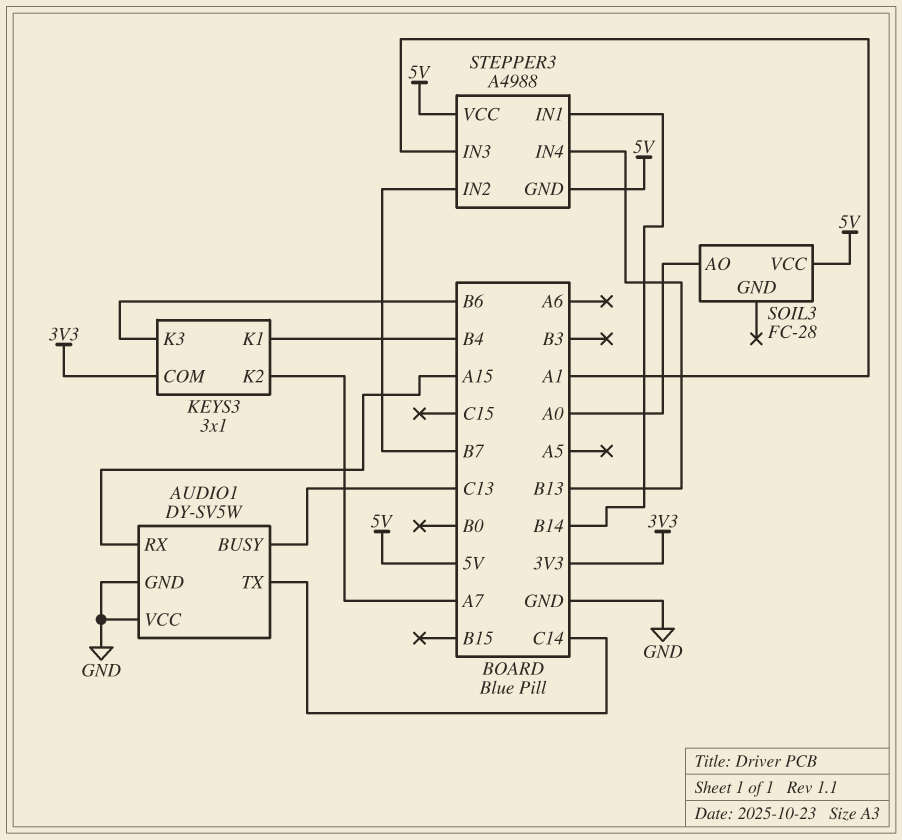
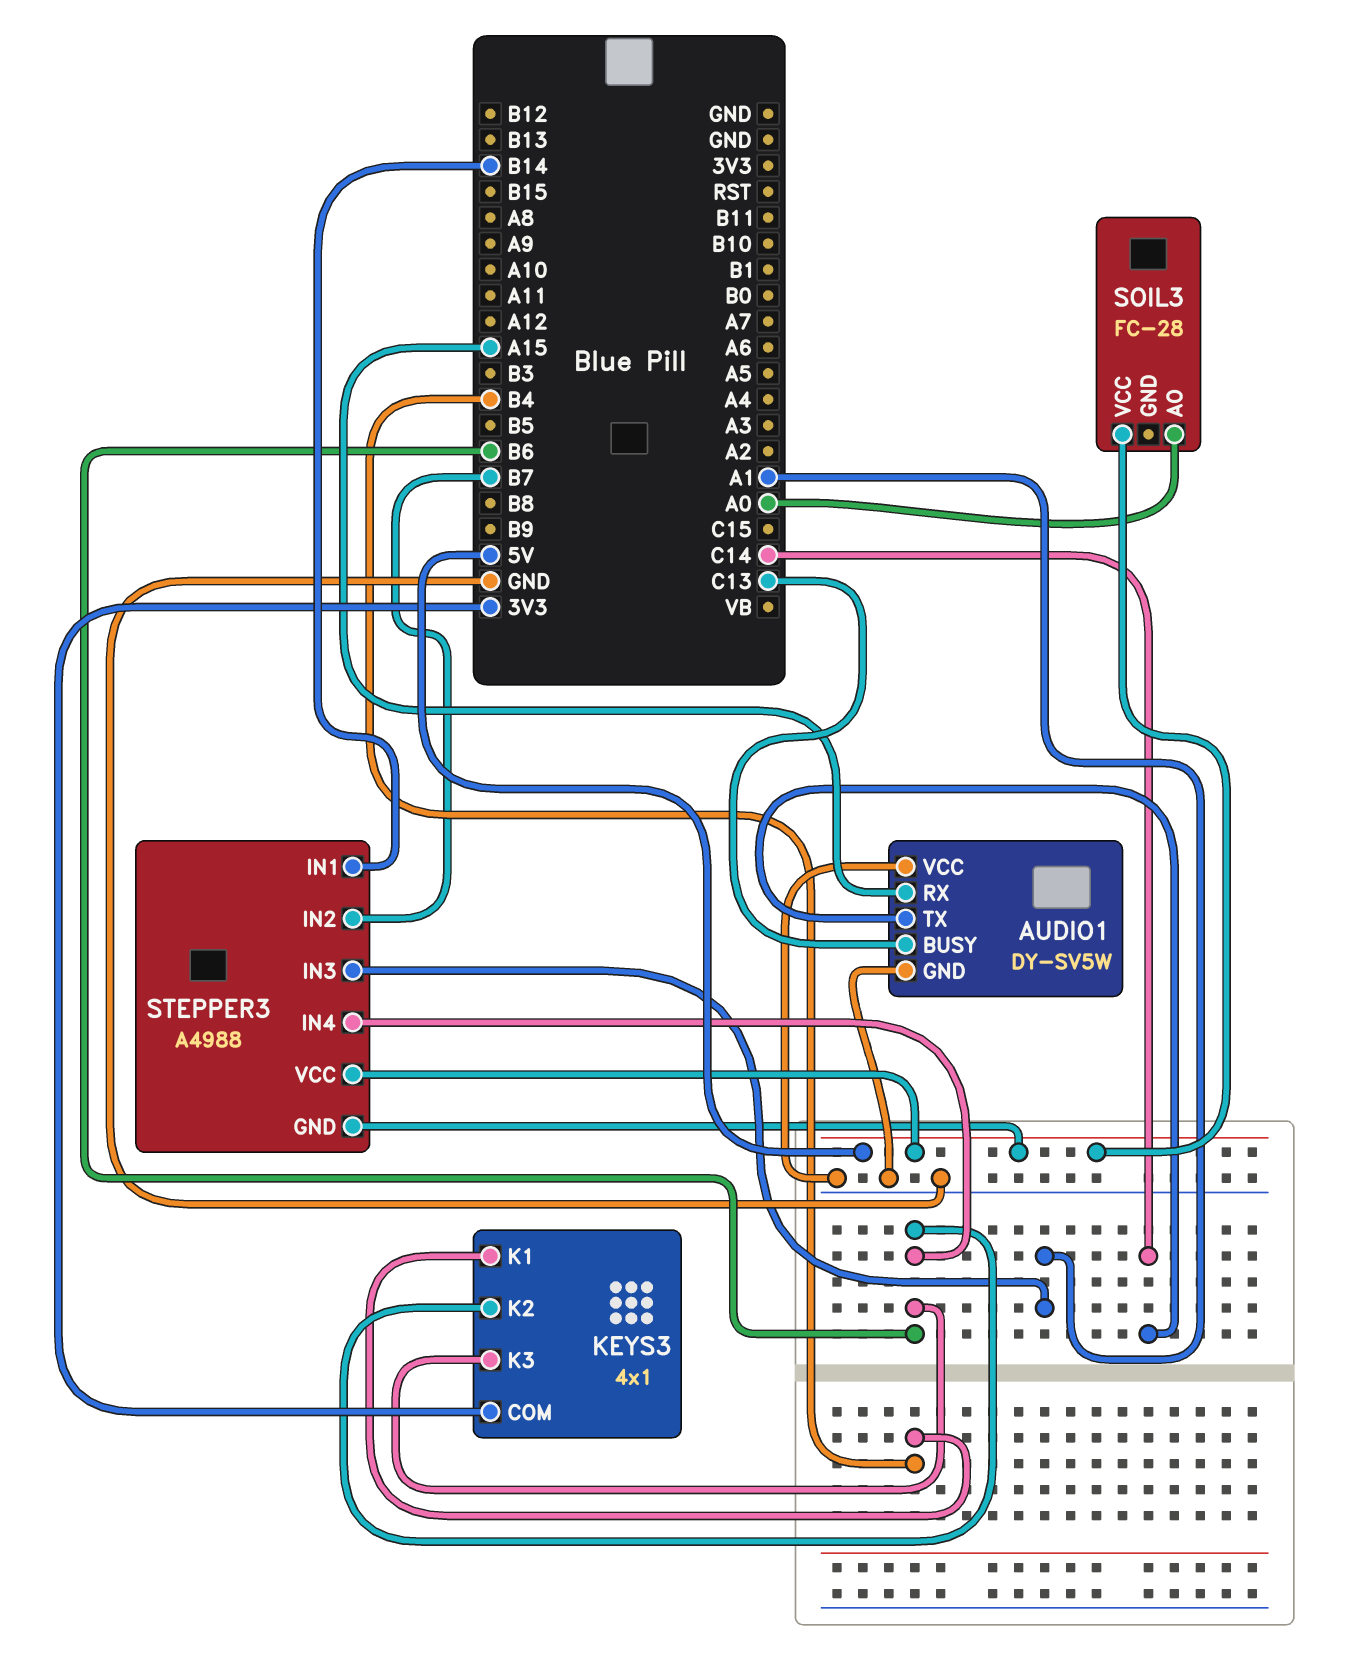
KEYS3: 3x1 -> 4x1
KEYS3 pin K2: A7 -> B6
STEPPER3 pin IN4: B13 -> B6

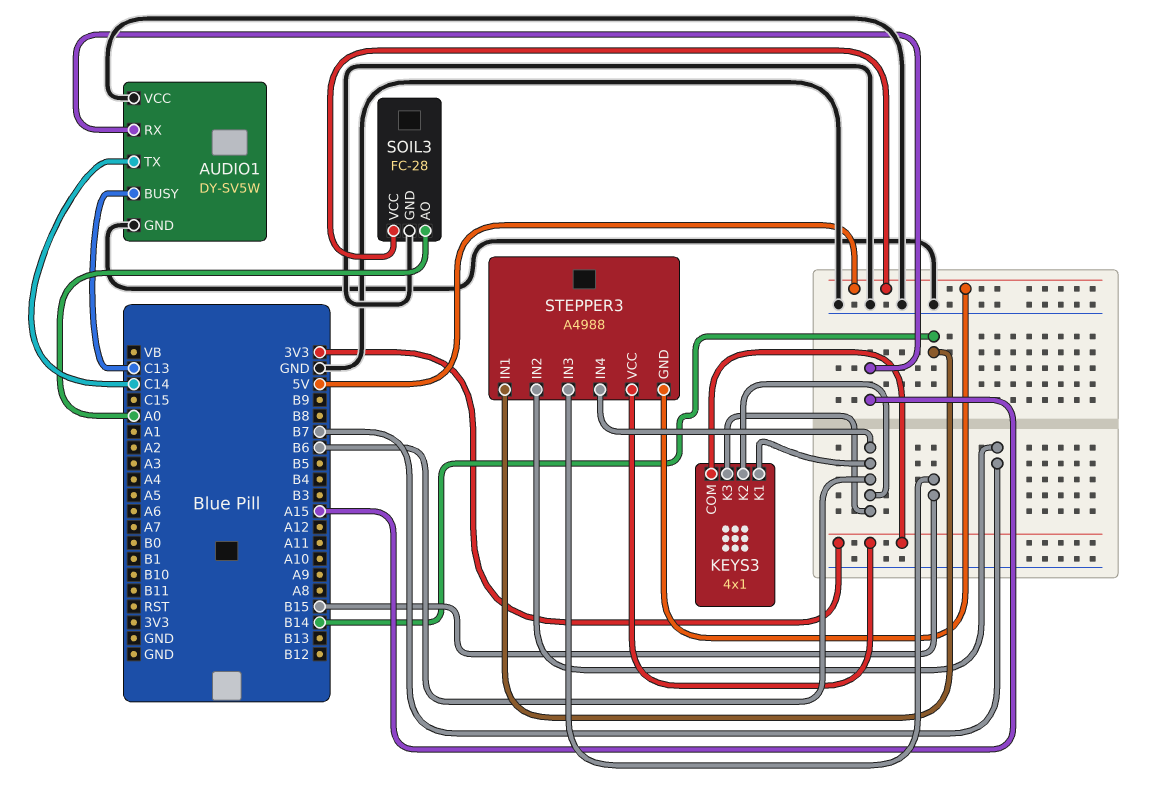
KEYS3 pin K1: B4 -> B6
SOIL3 pin GND: none -> GND
STEPPER3 pin IN3: A1 -> B15
STEPPER3 pin VCC: 5V -> 3V3

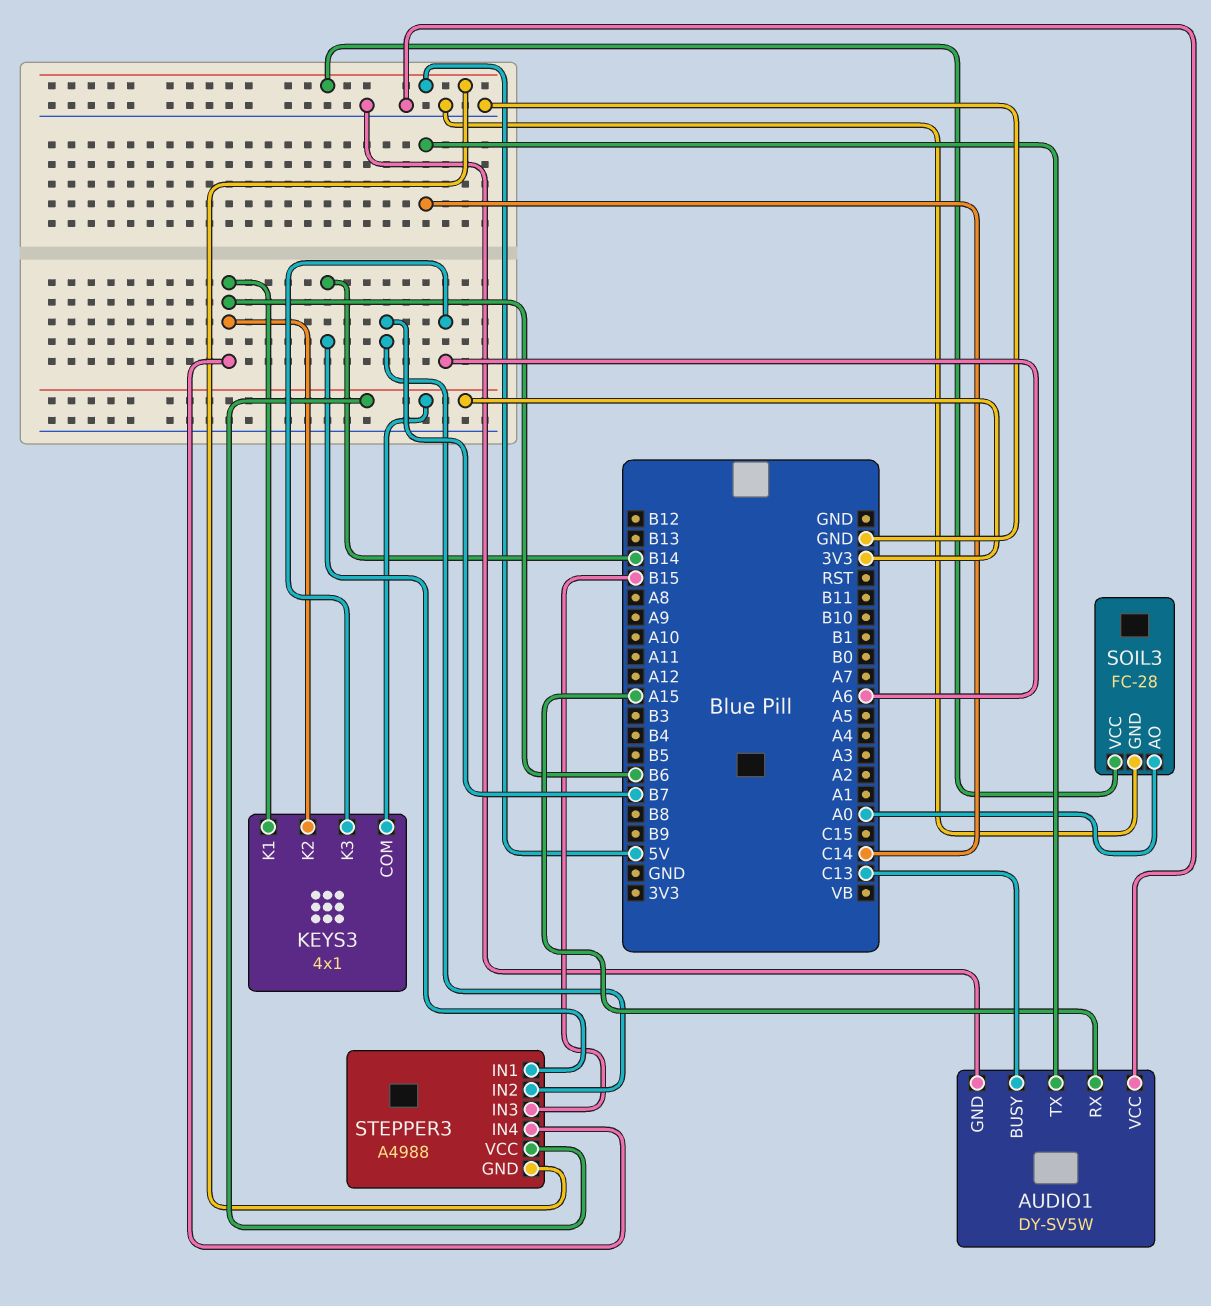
KEYS3 pin K3: B6 -> A6

